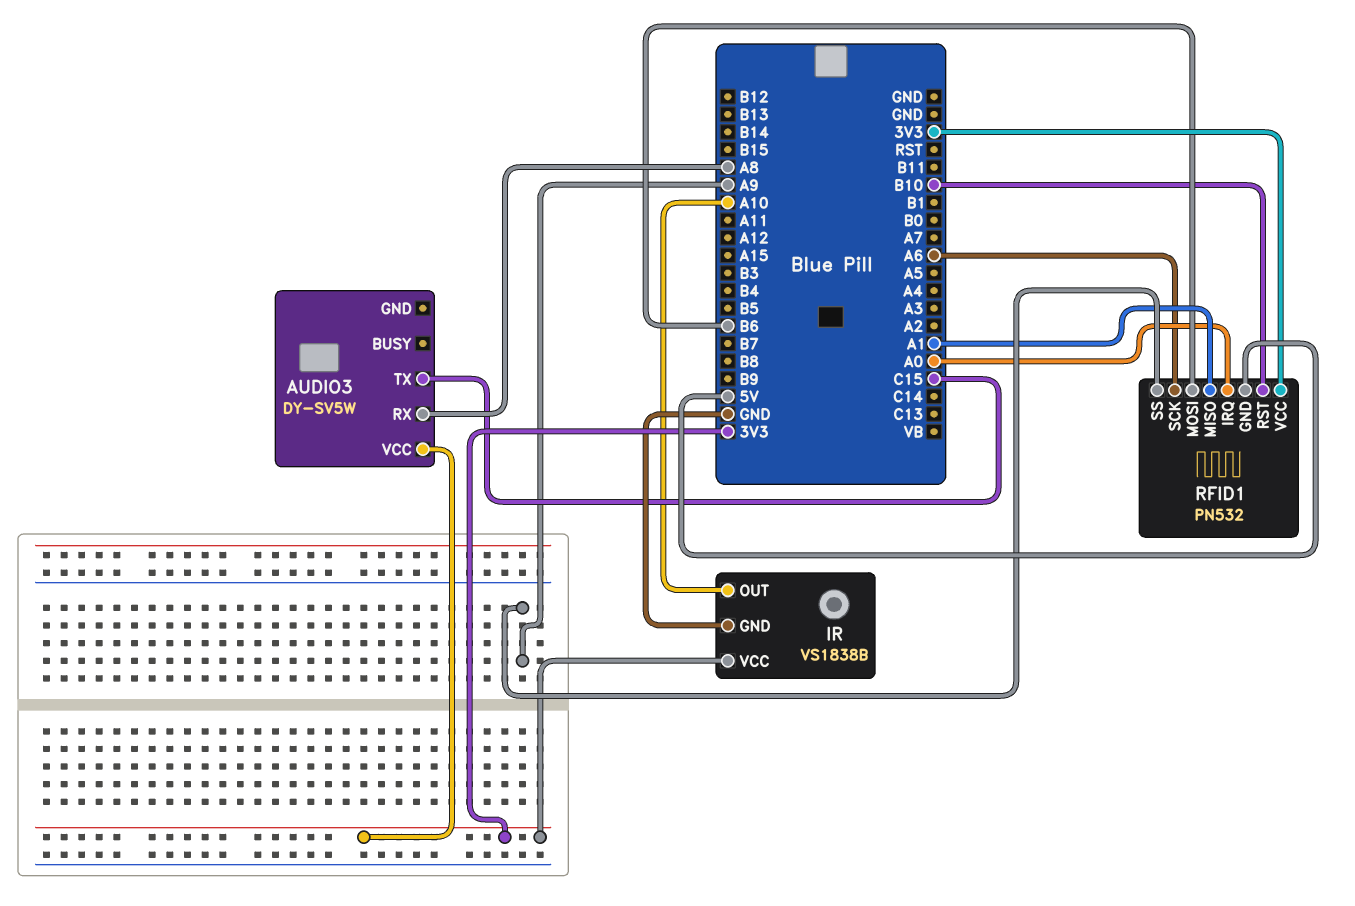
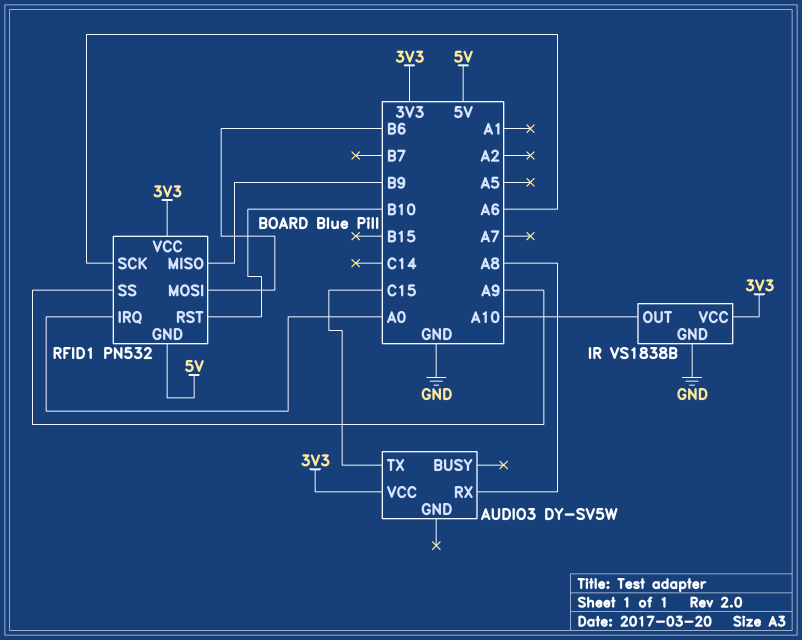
RFID1 pin MISO: A1 -> B9

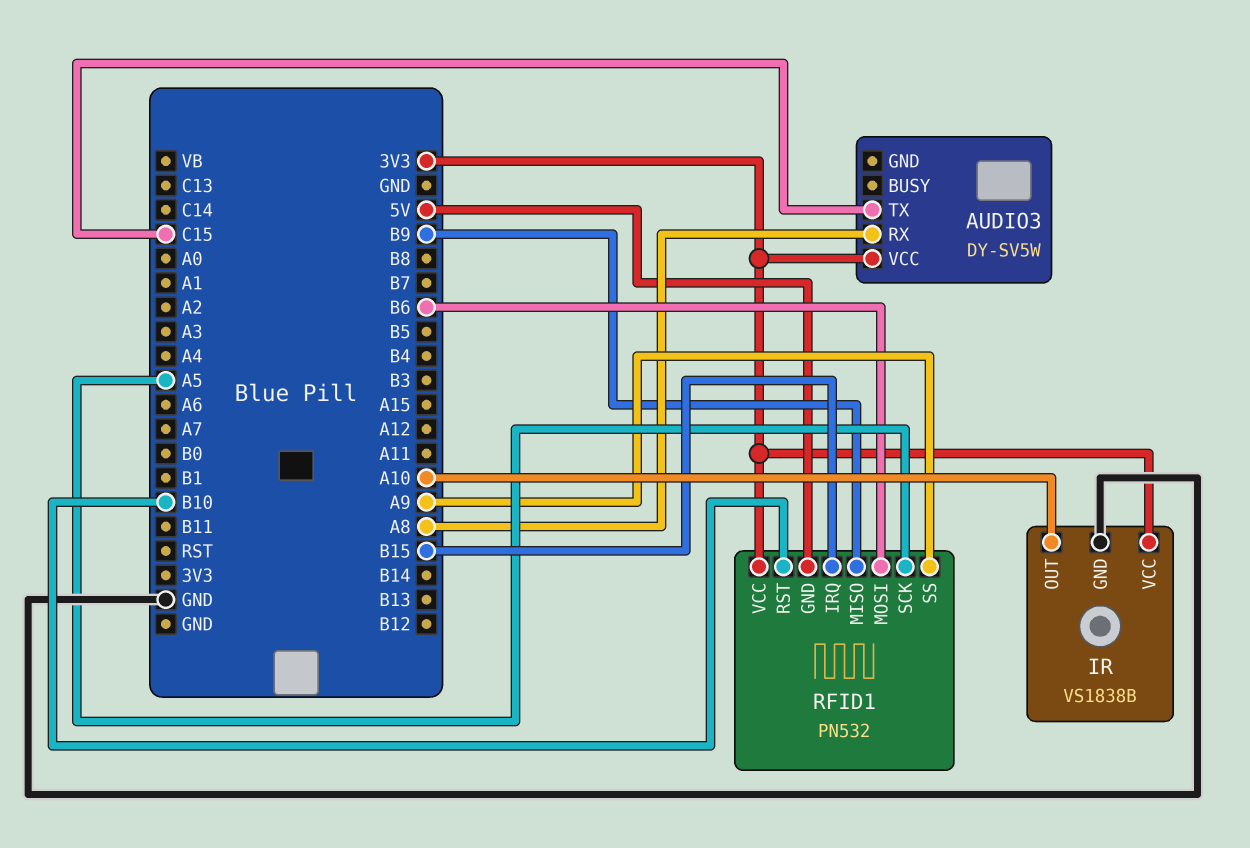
RFID1 pin IRQ: A0 -> B15
RFID1 pin SCK: A6 -> A5

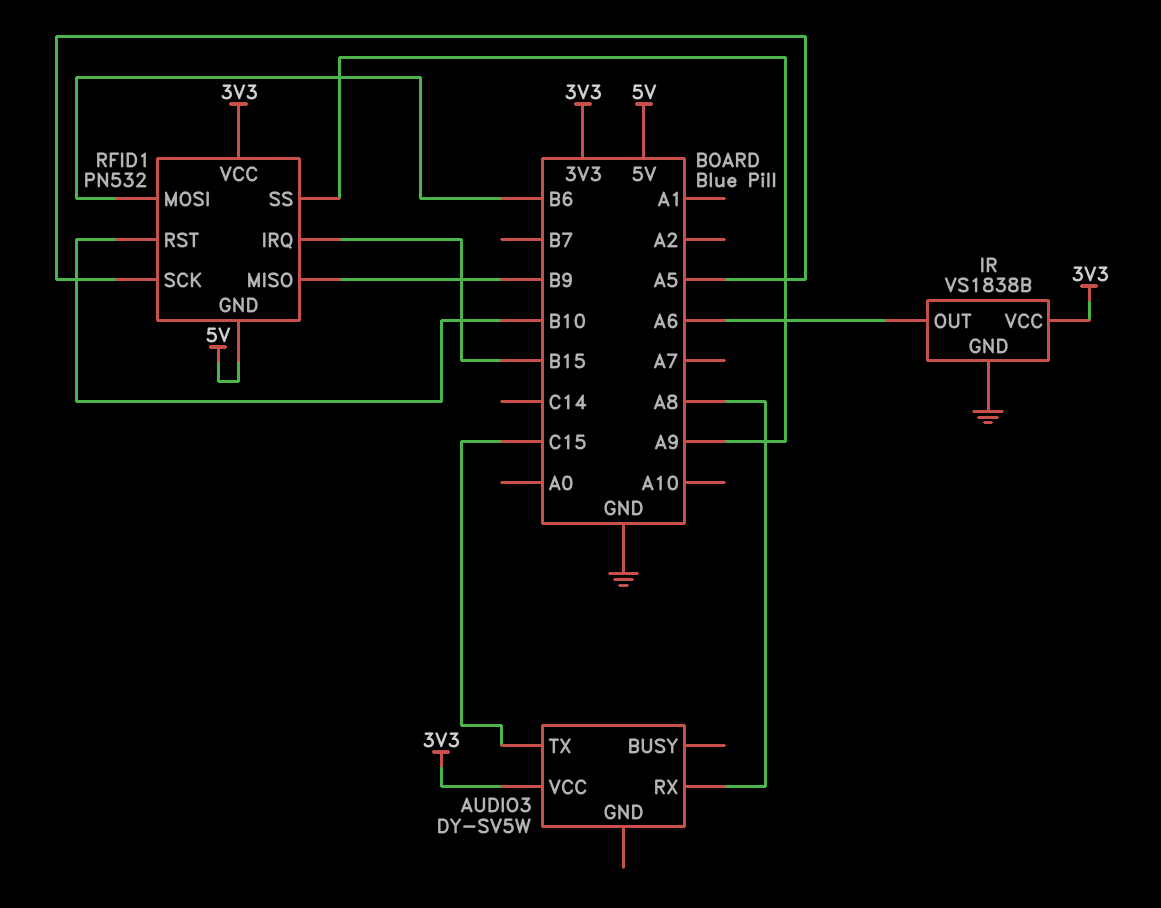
IR pin OUT: A10 -> A6

